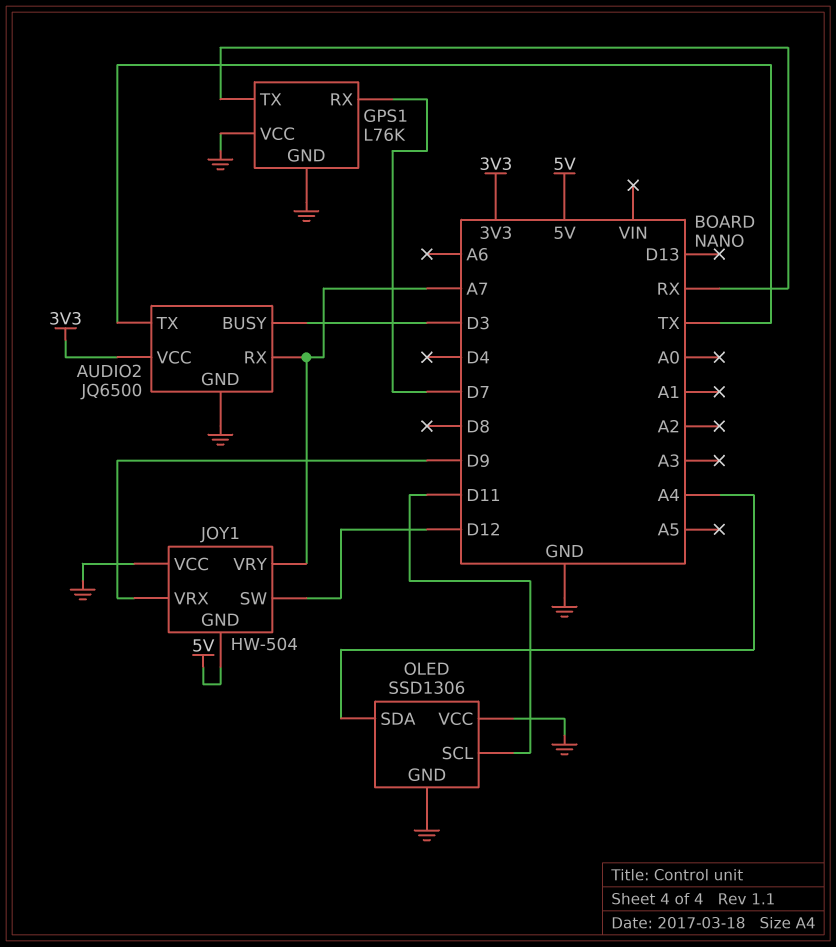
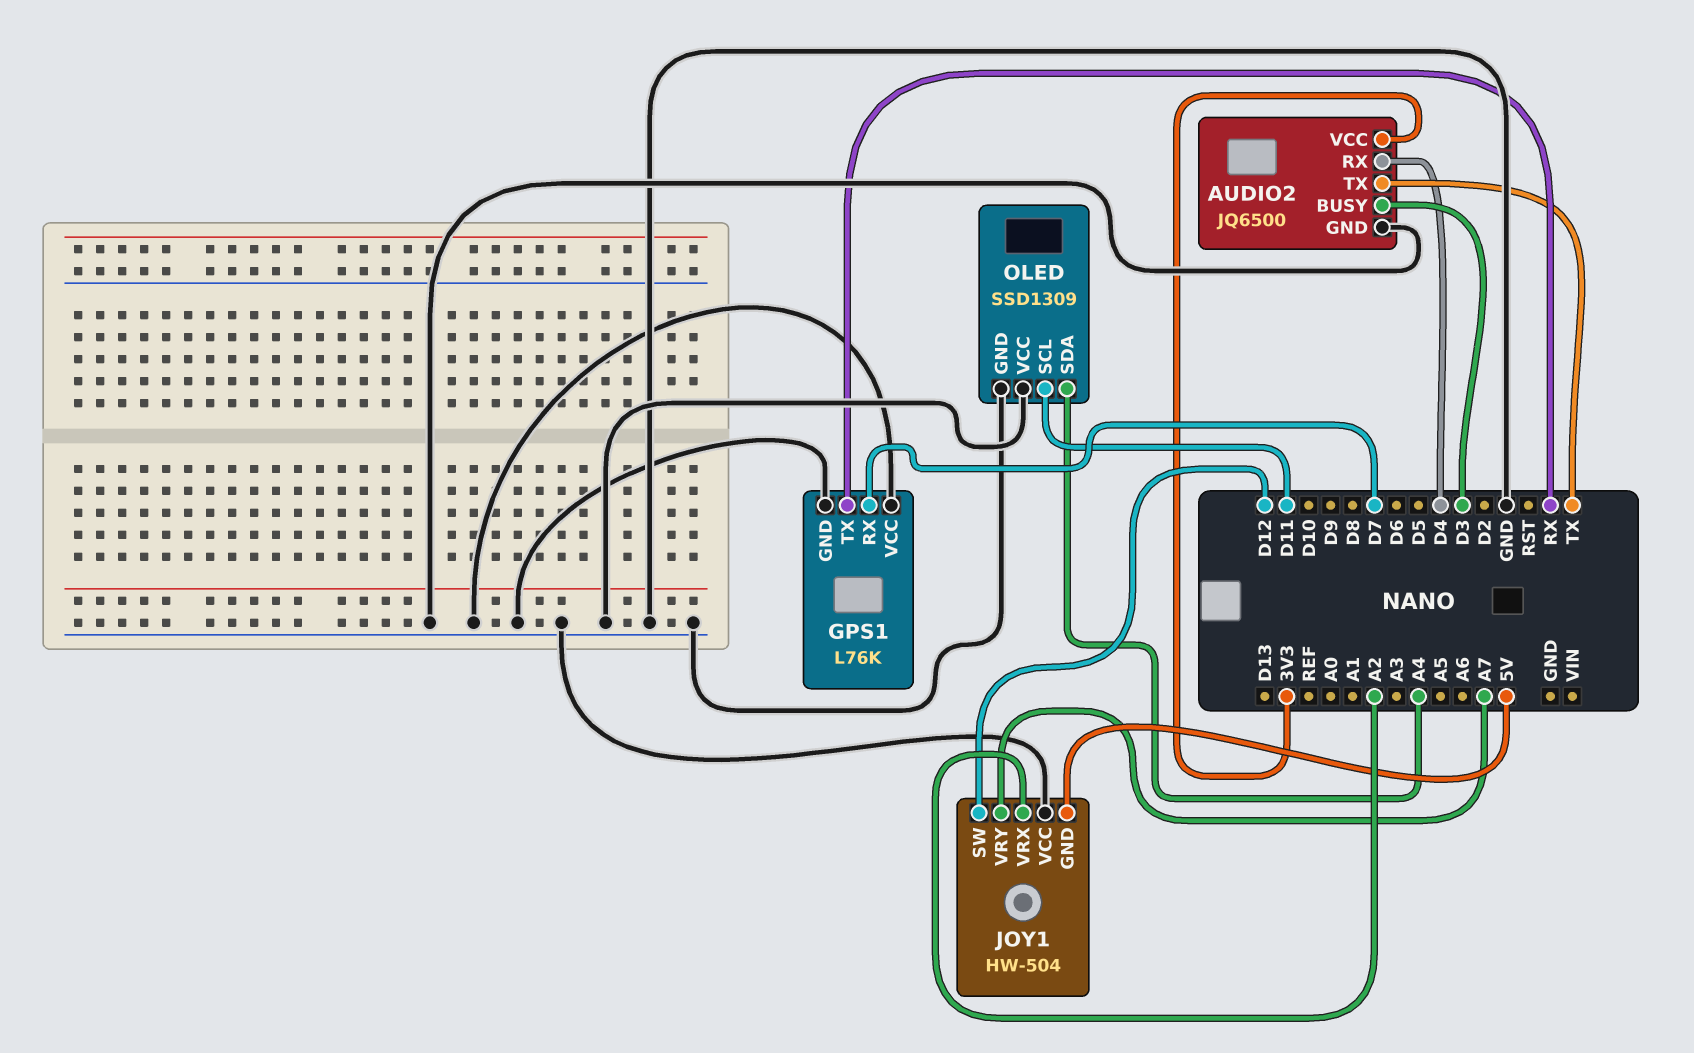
AUDIO2 pin RX: A7 -> D4
JOY1 pin VRX: D9 -> A2
OLED: SSD1306 -> SSD1309

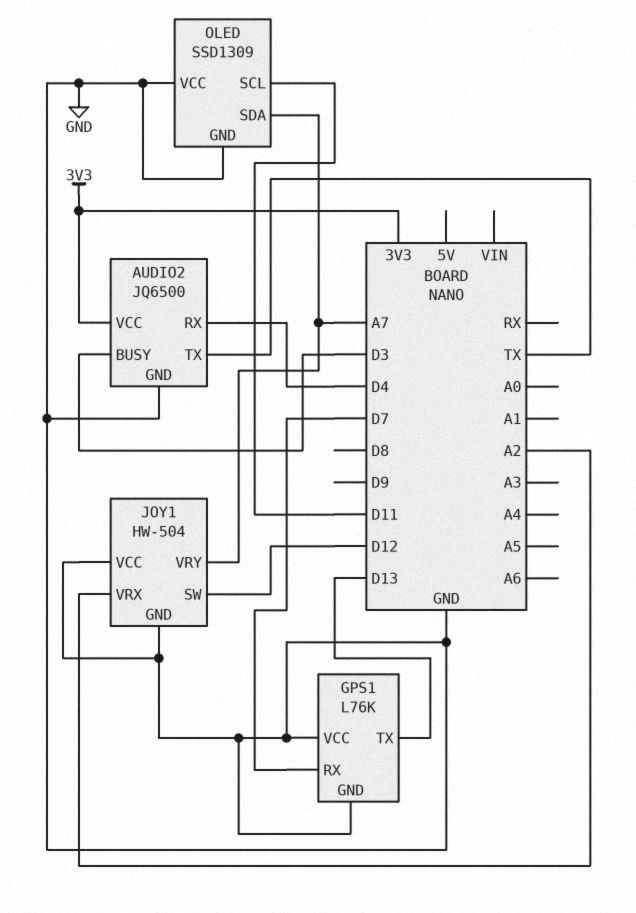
GPS1 pin TX: RX -> D13
JOY1 pin GND: 5V -> GND
OLED pin SDA: A4 -> A7

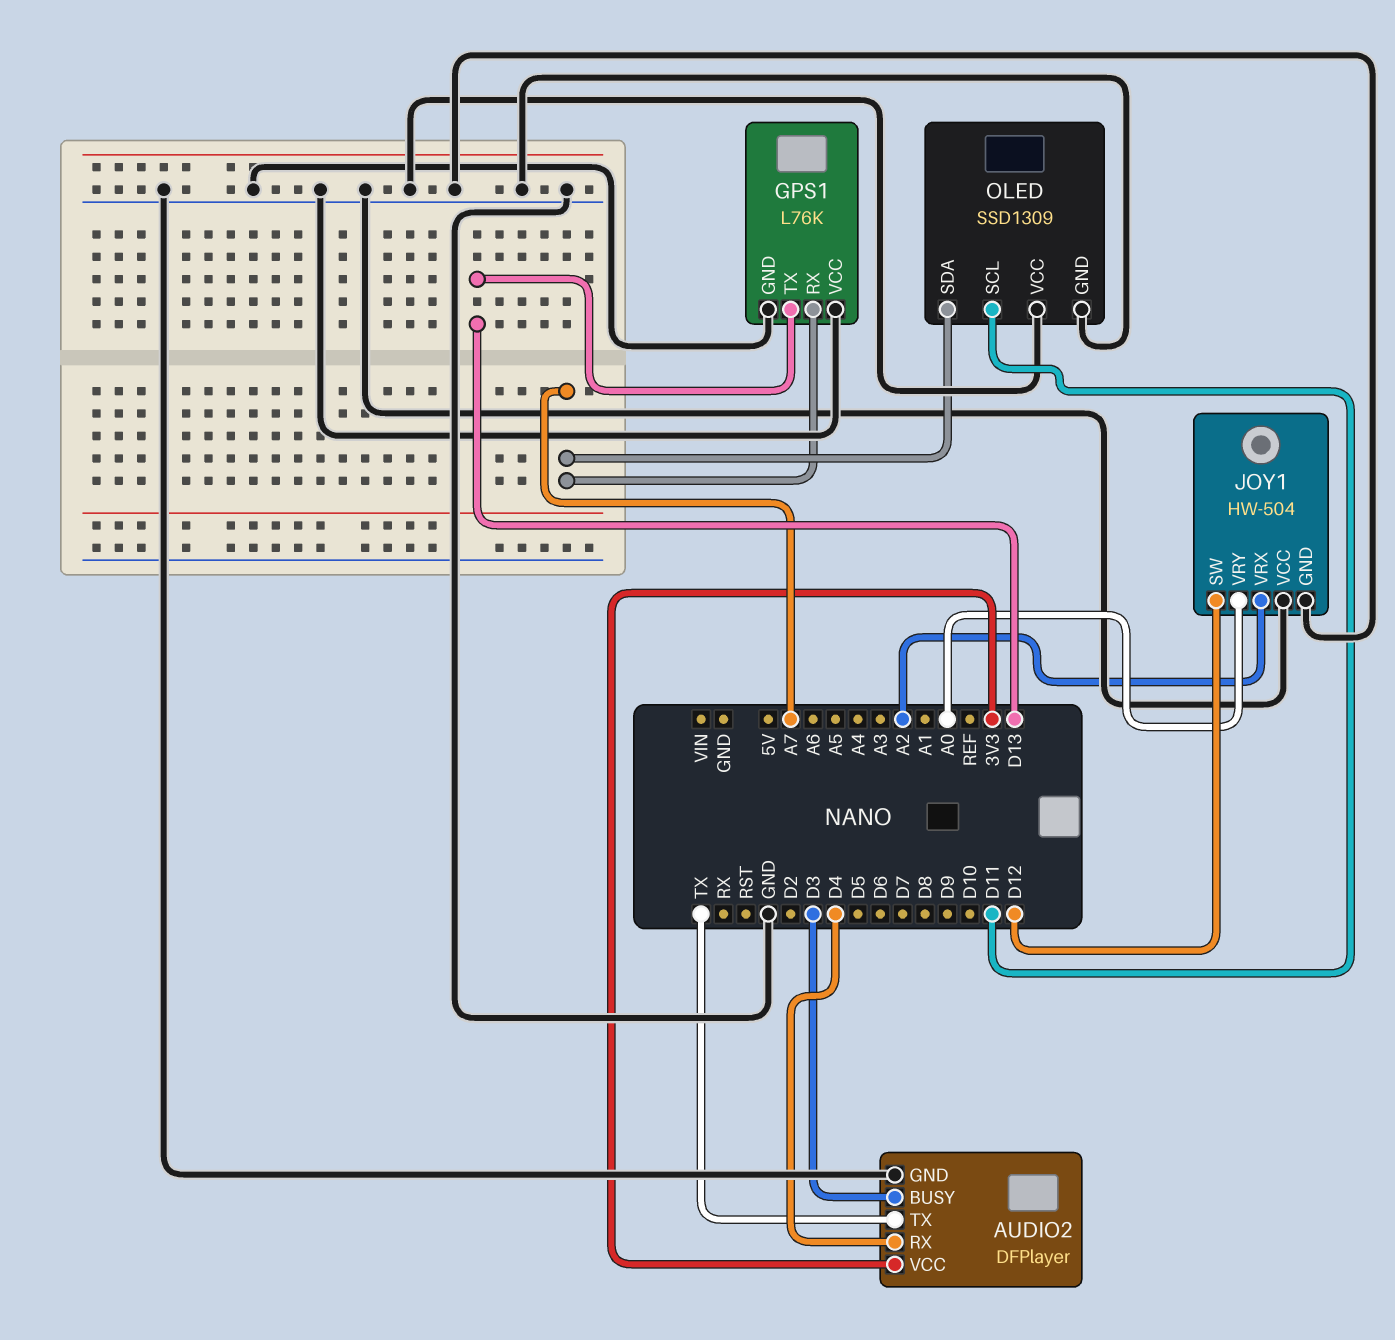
AUDIO2: JQ6500 -> DFPlayer
GPS1 pin RX: D7 -> A7
JOY1 pin VRY: A7 -> A0

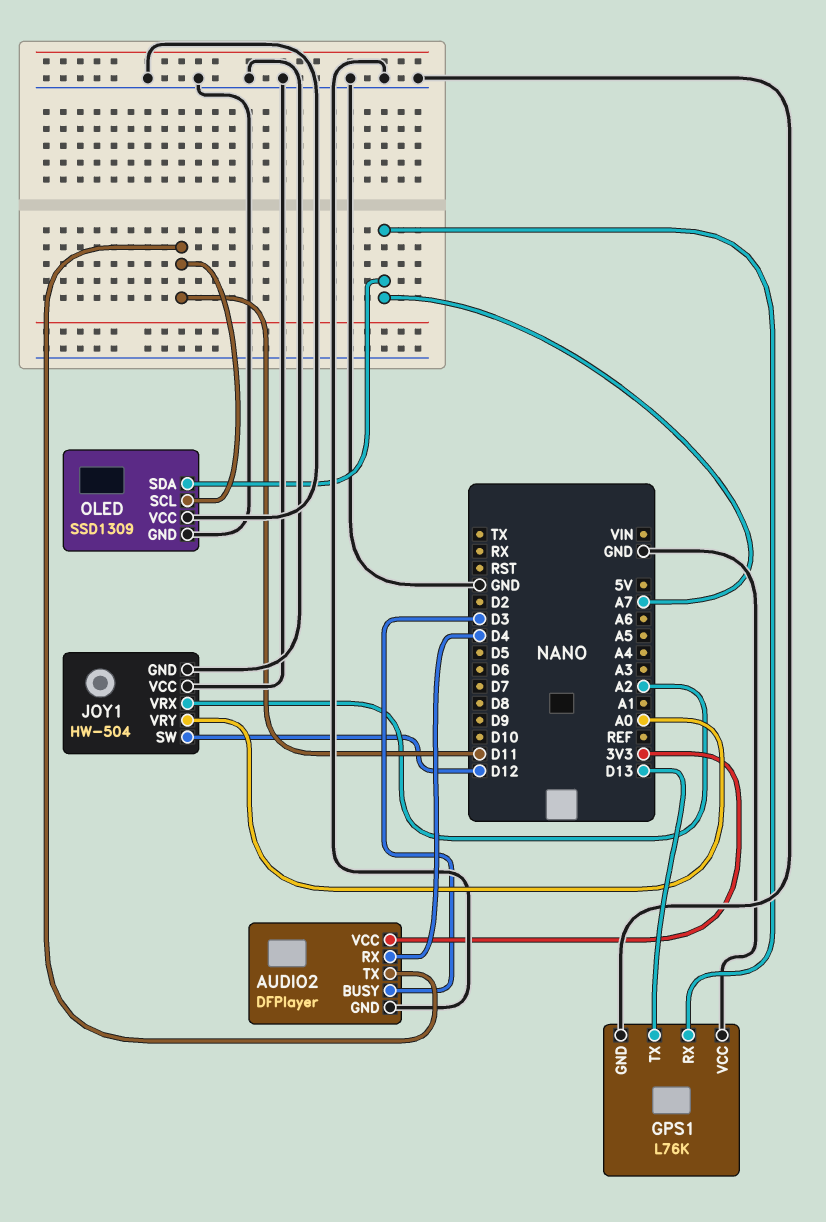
AUDIO2 pin TX: TX -> D11

